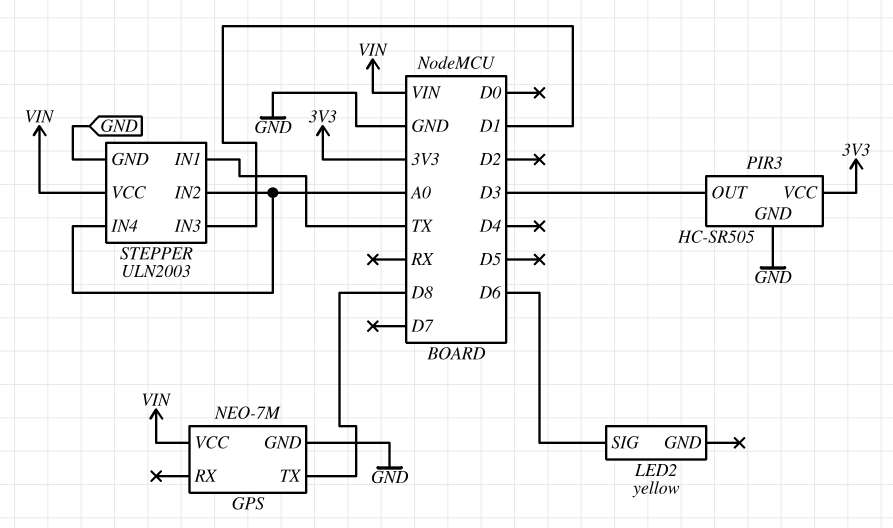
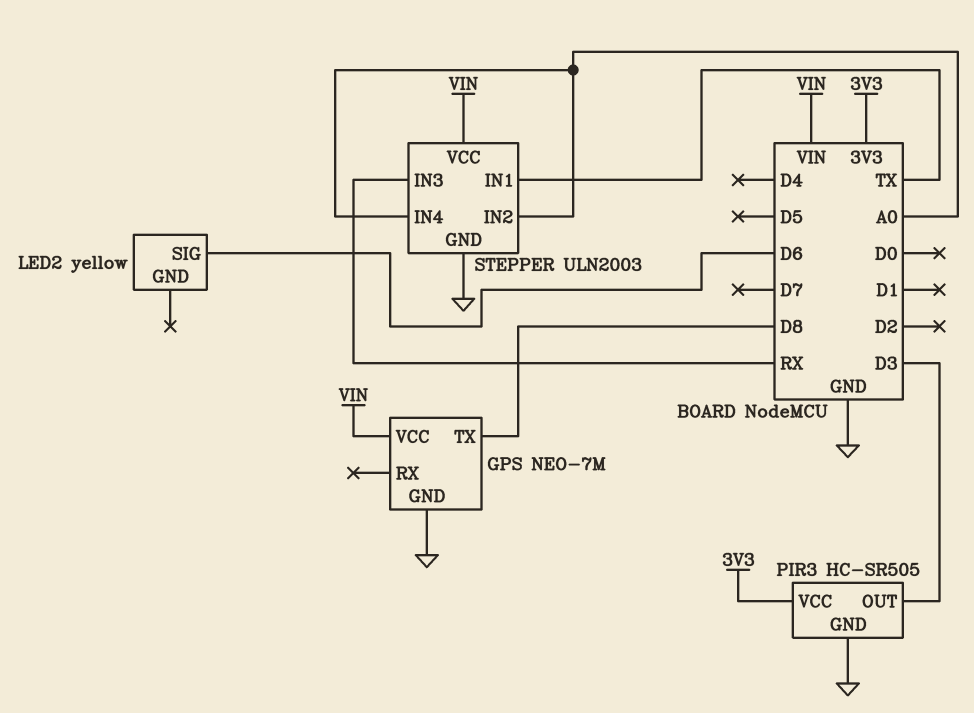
STEPPER pin IN3: D1 -> RX

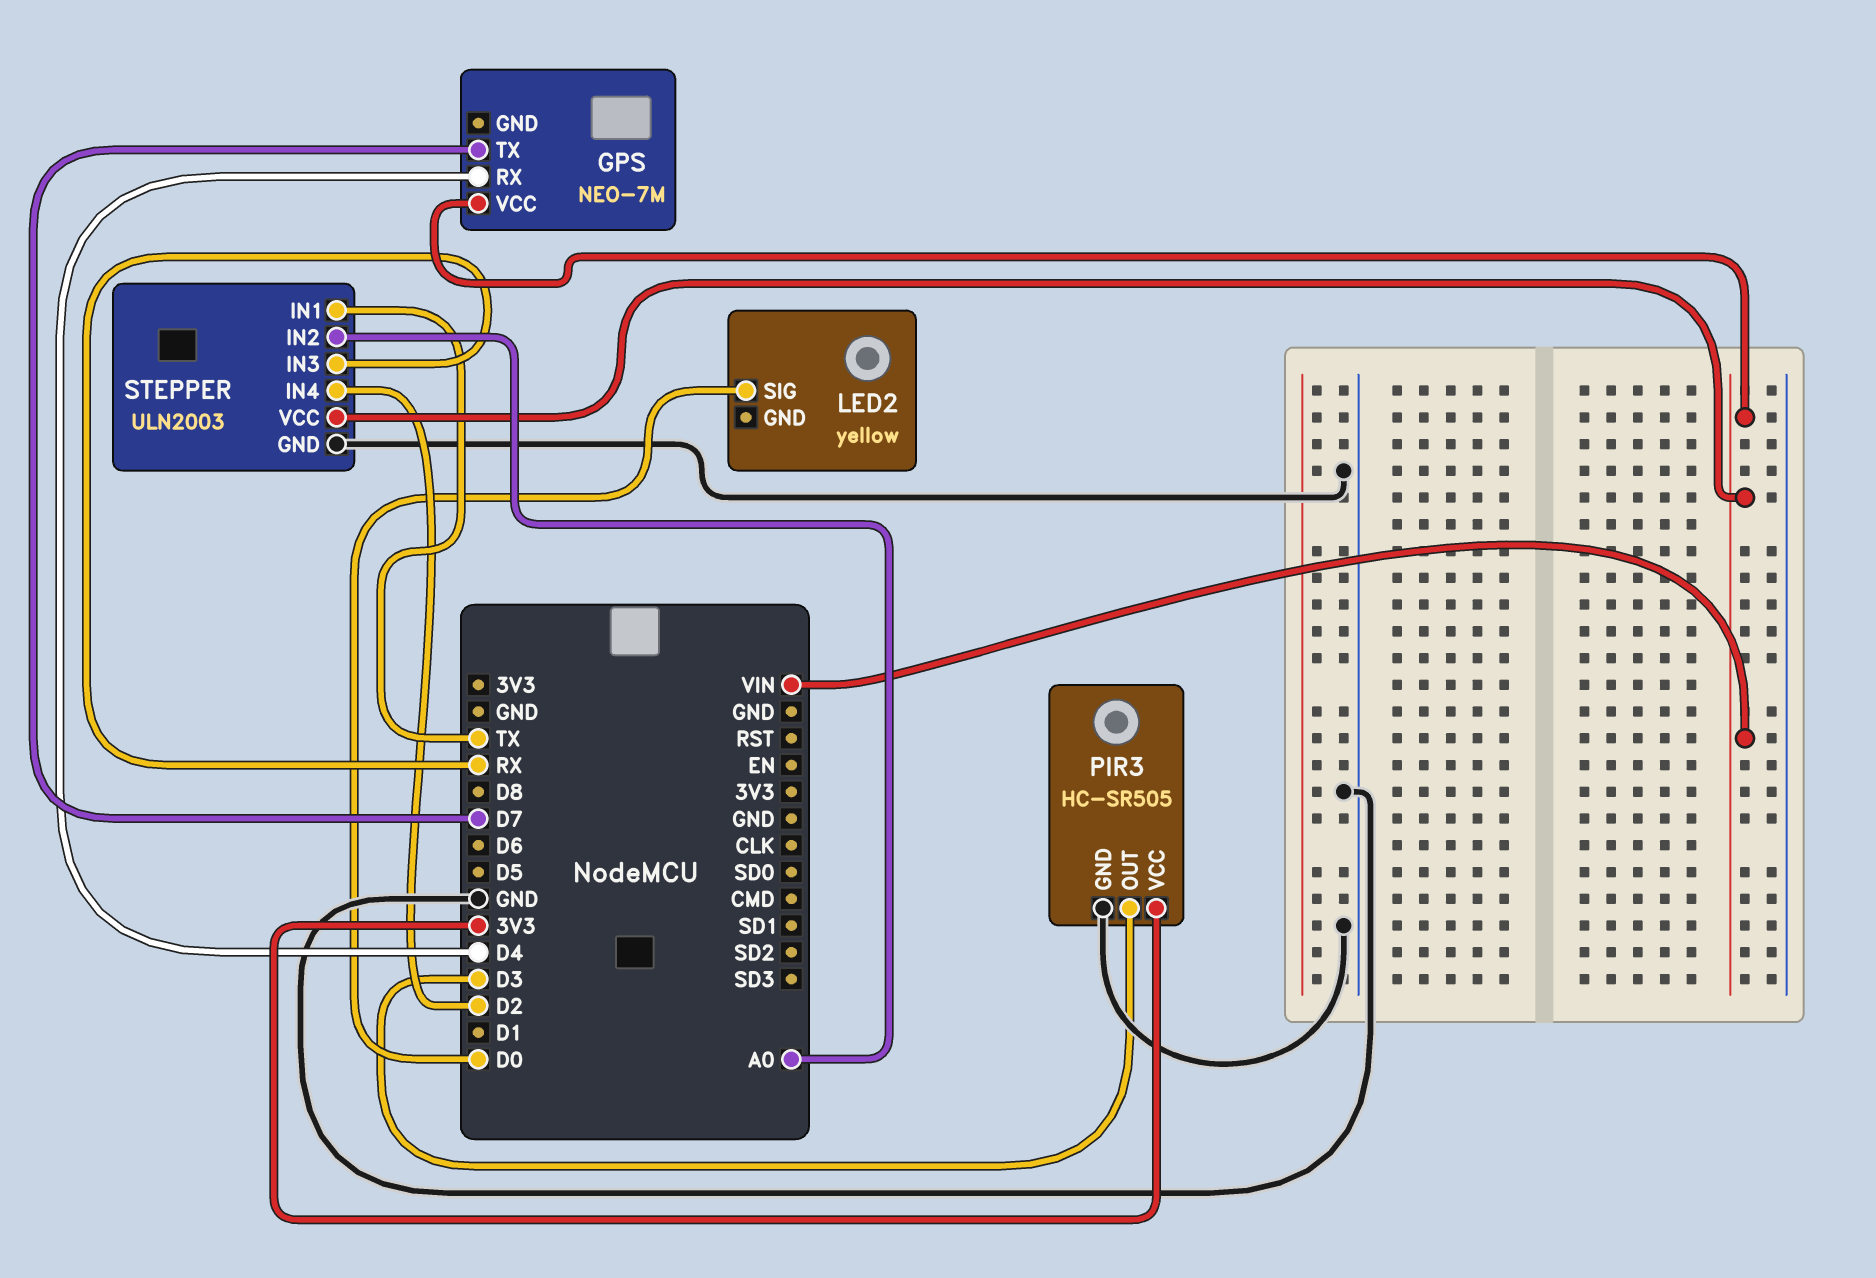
GPS pin GND: GND -> none
GPS pin RX: none -> D4
GPS pin TX: D8 -> D7
LED2 pin SIG: D6 -> D0
STEPPER pin IN4: A0 -> D2

